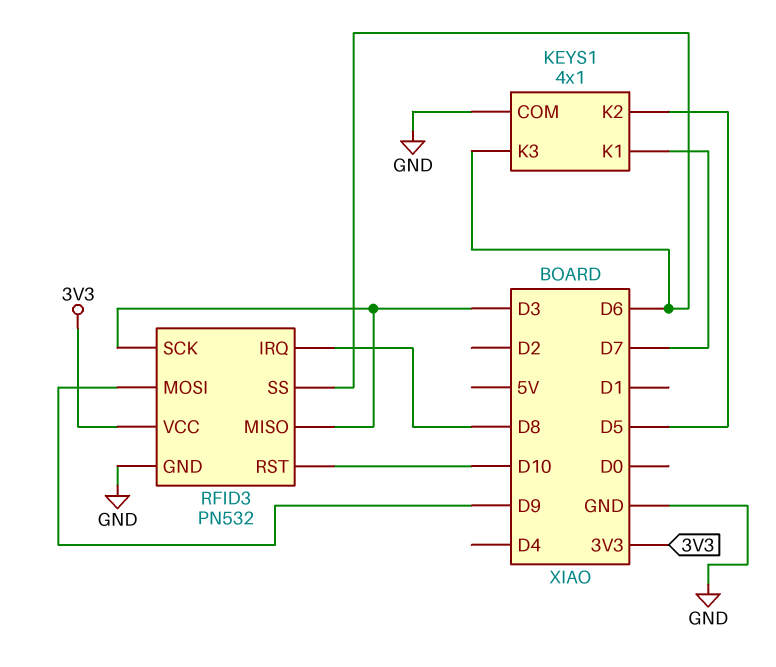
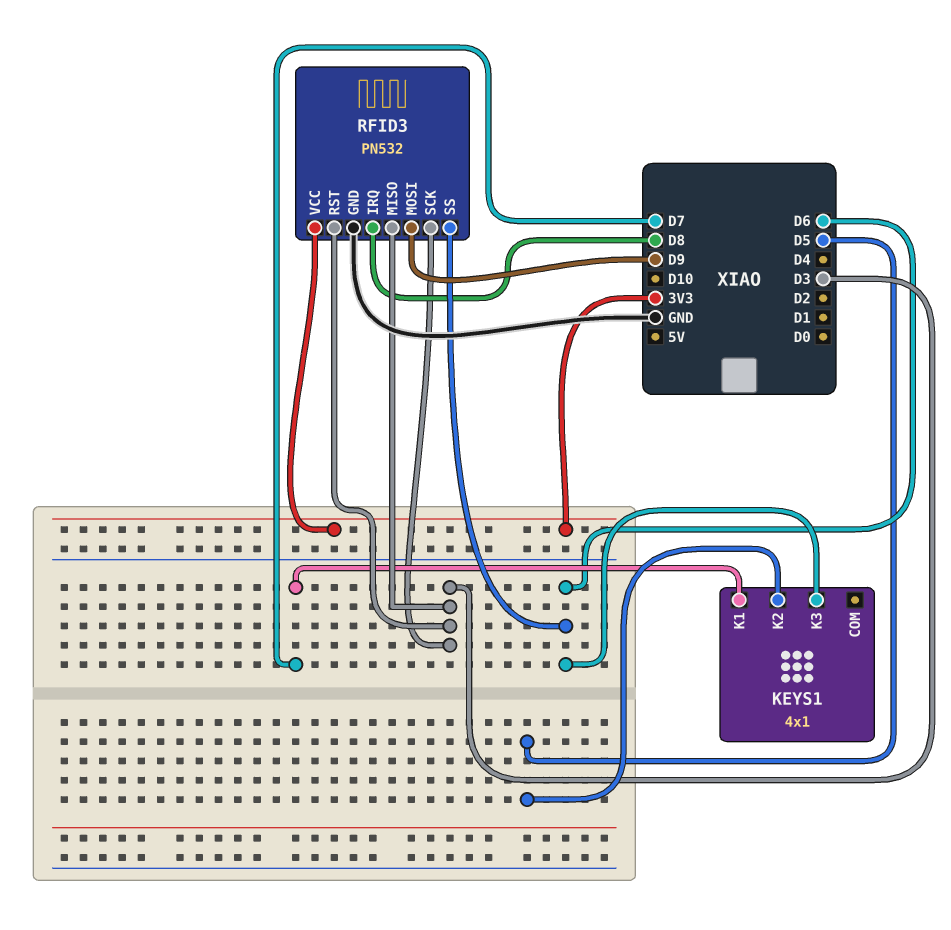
KEYS1 pin COM: GND -> none
RFID3 pin RST: D10 -> D3

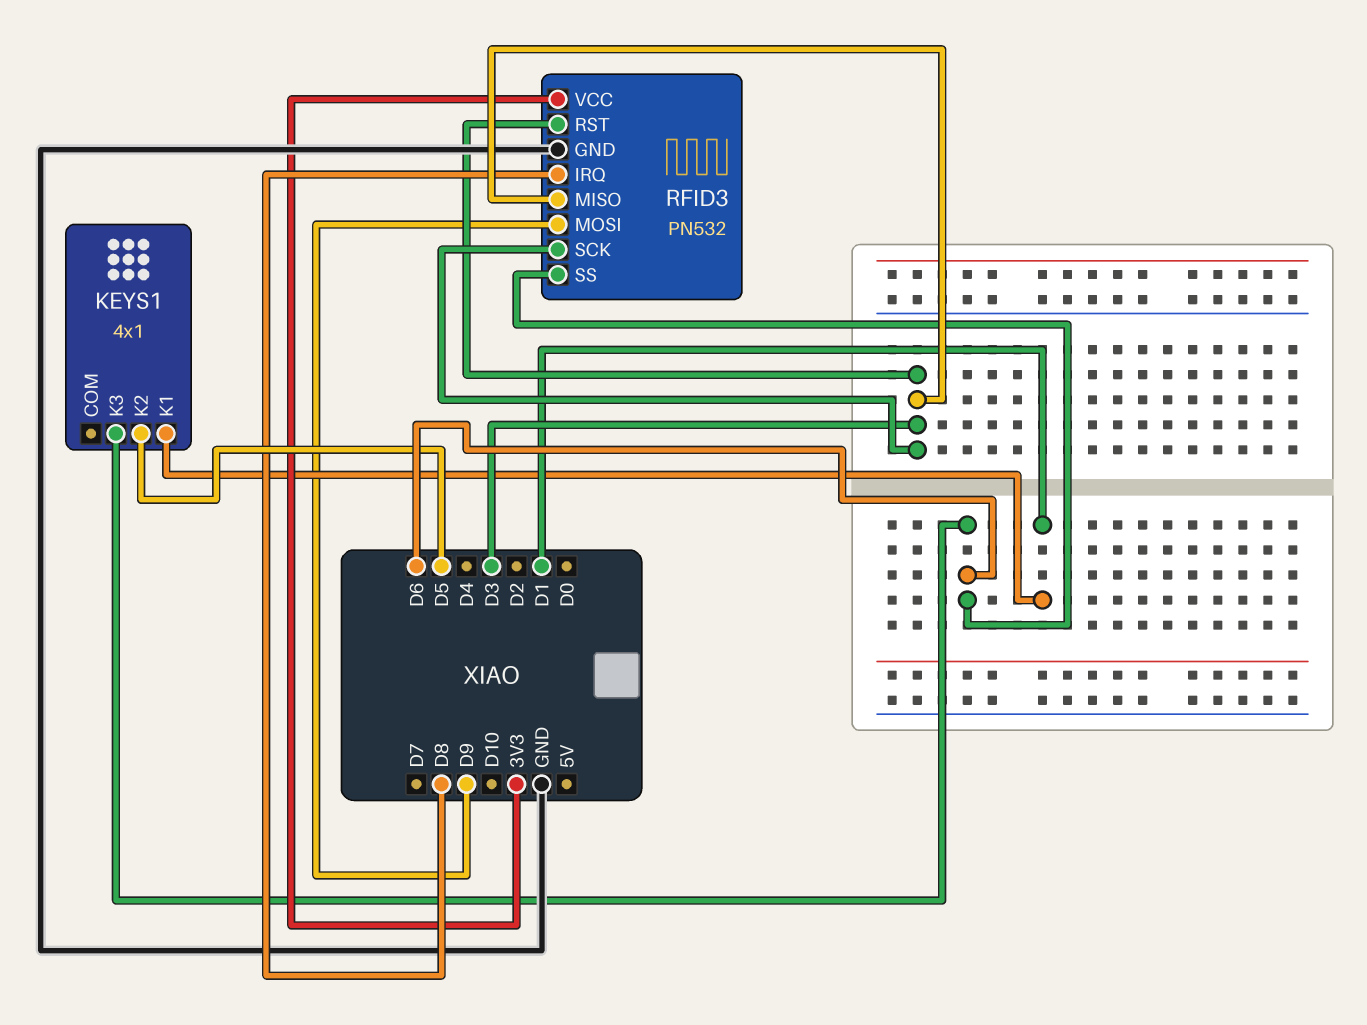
KEYS1 pin K1: D7 -> D1

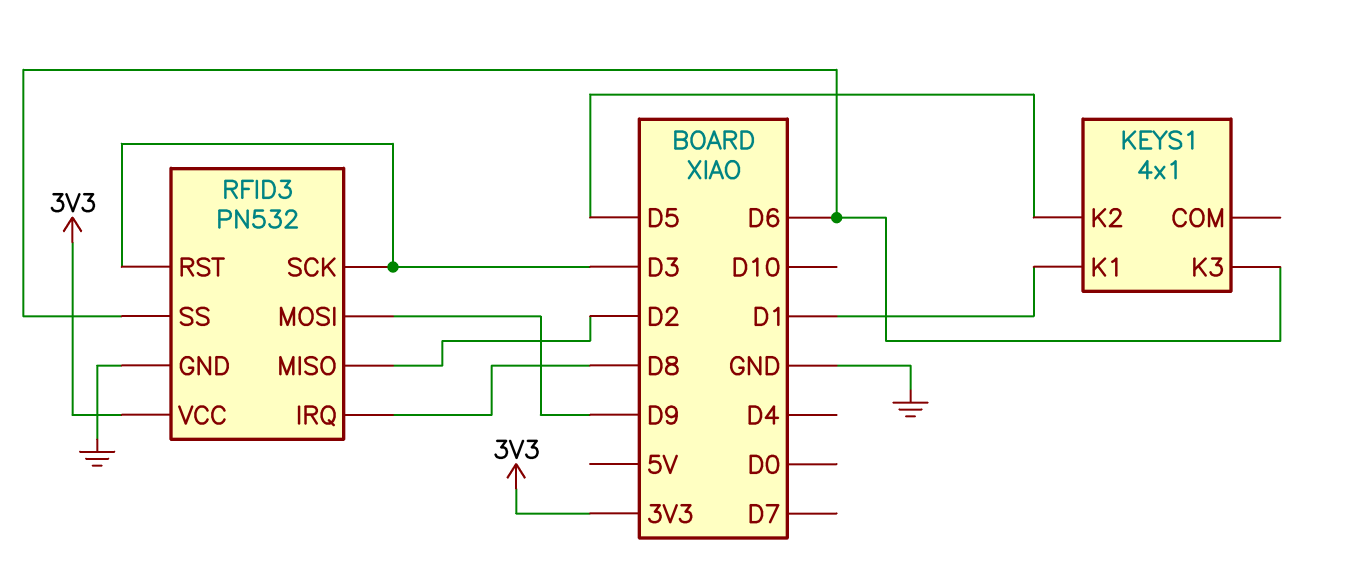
RFID3 pin MISO: D3 -> D2

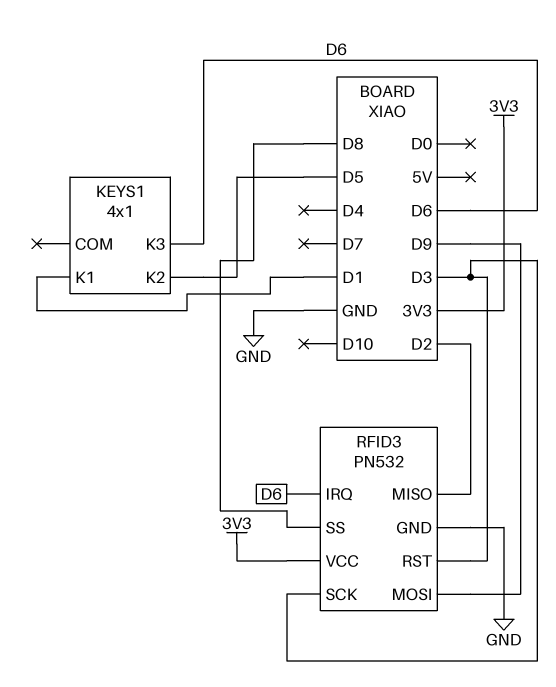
RFID3 pin IRQ: D8 -> D6
RFID3 pin SS: D6 -> D8

